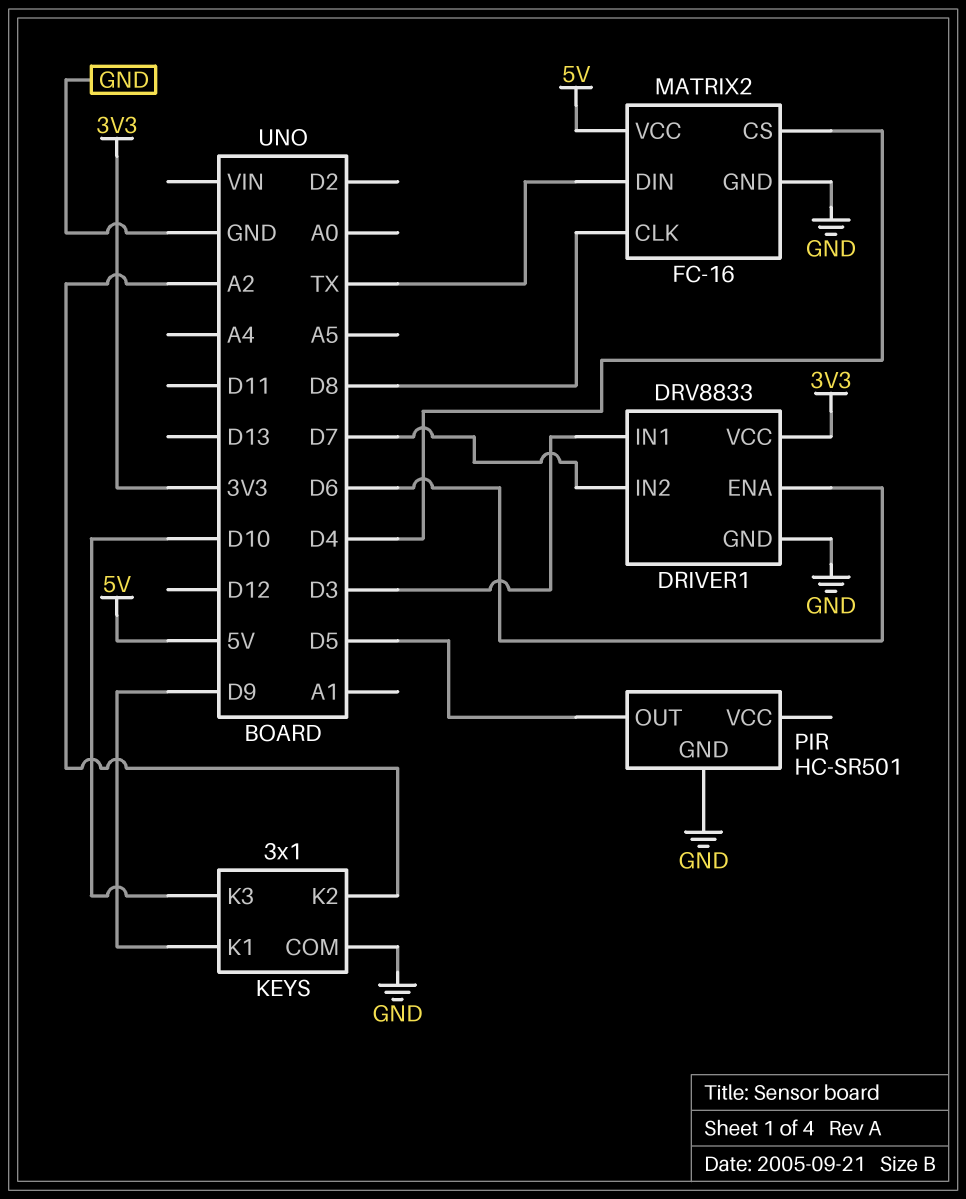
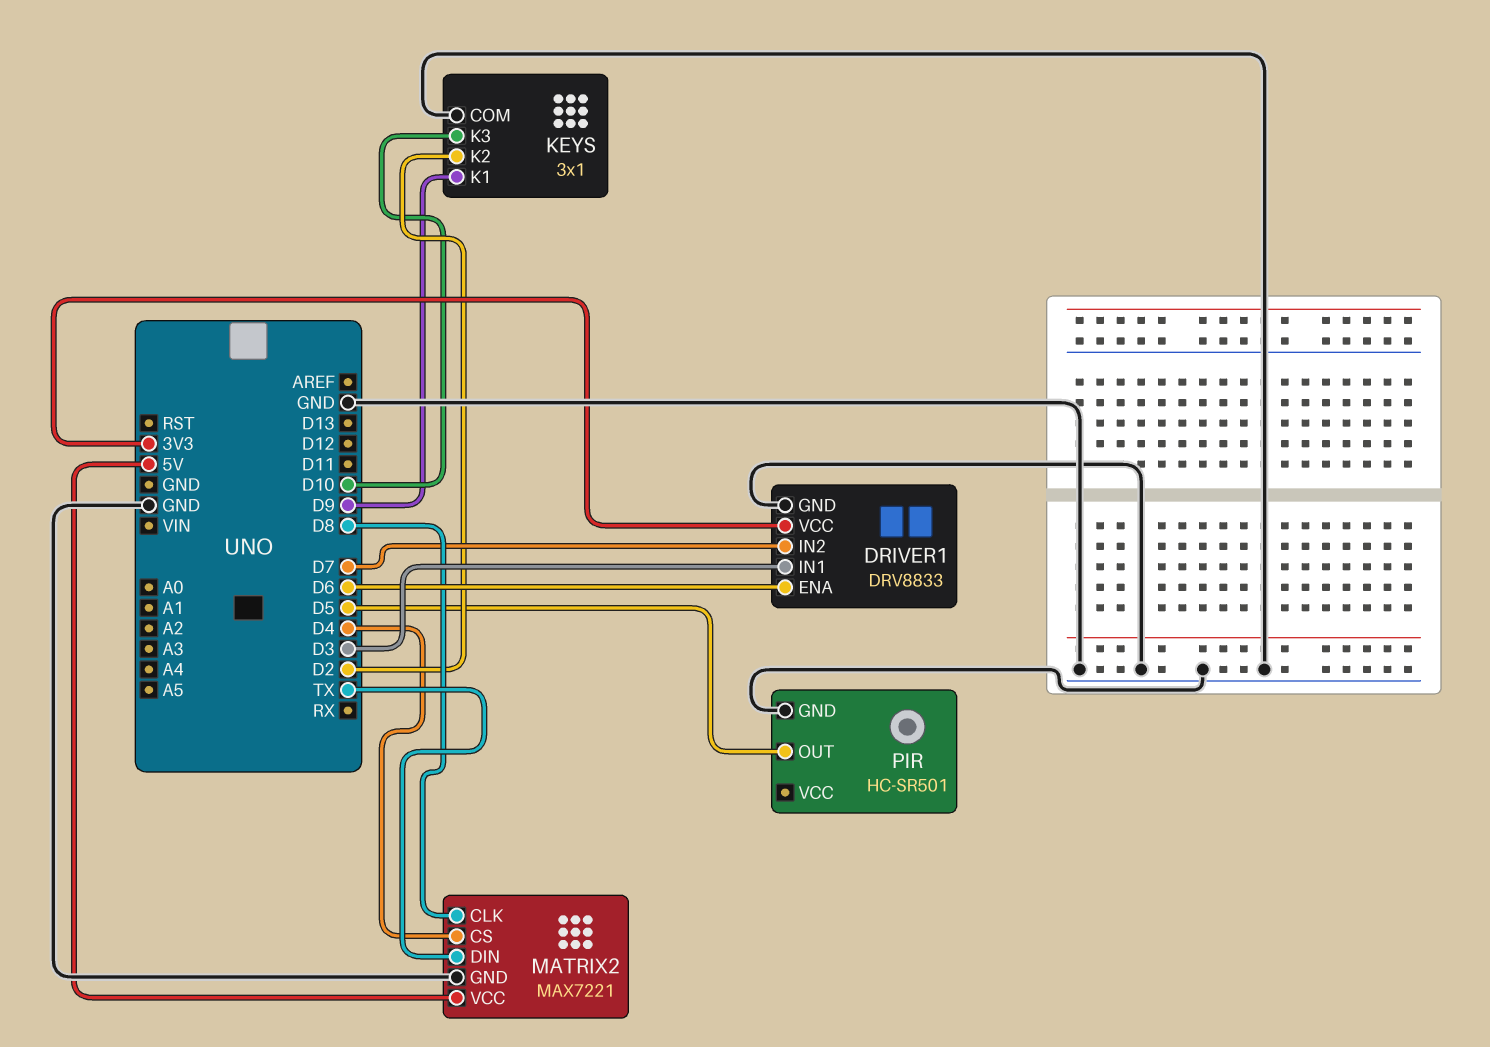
KEYS pin K2: A2 -> D2
MATRIX2: FC-16 -> MAX7221

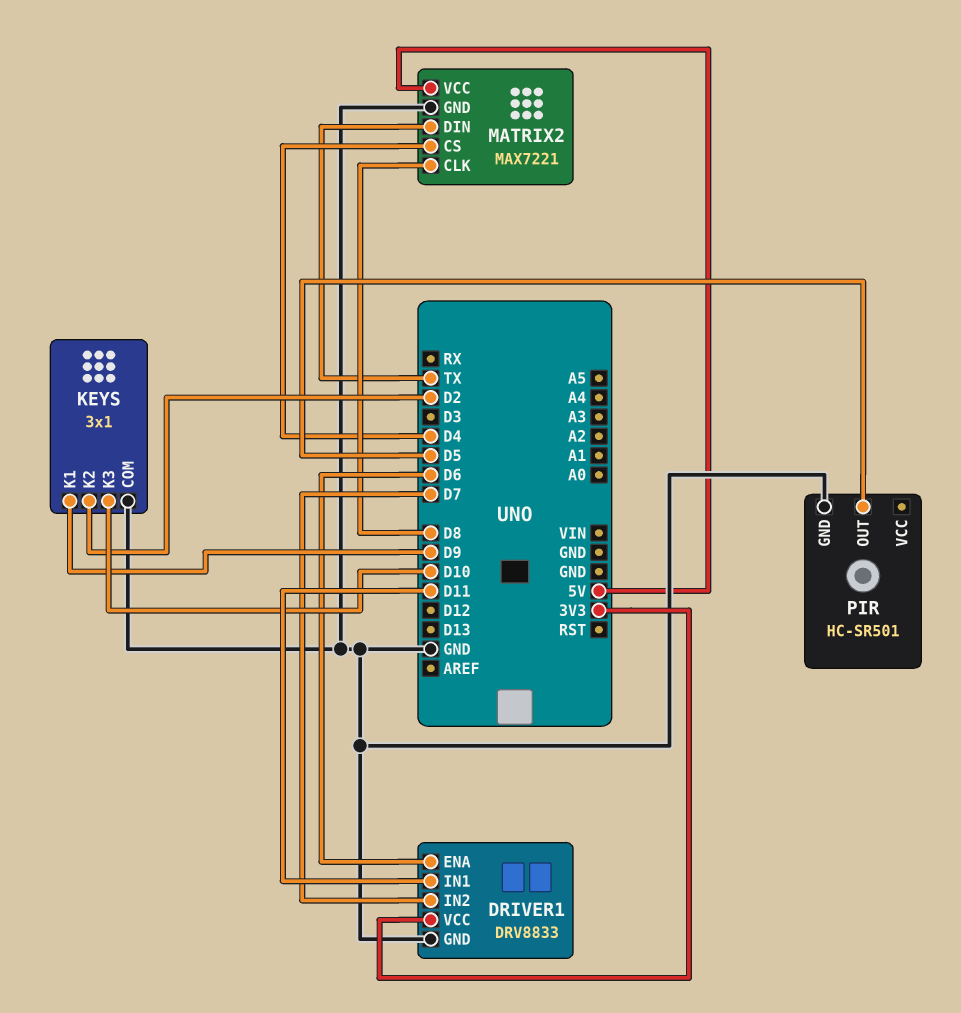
DRIVER1 pin IN1: D3 -> D11

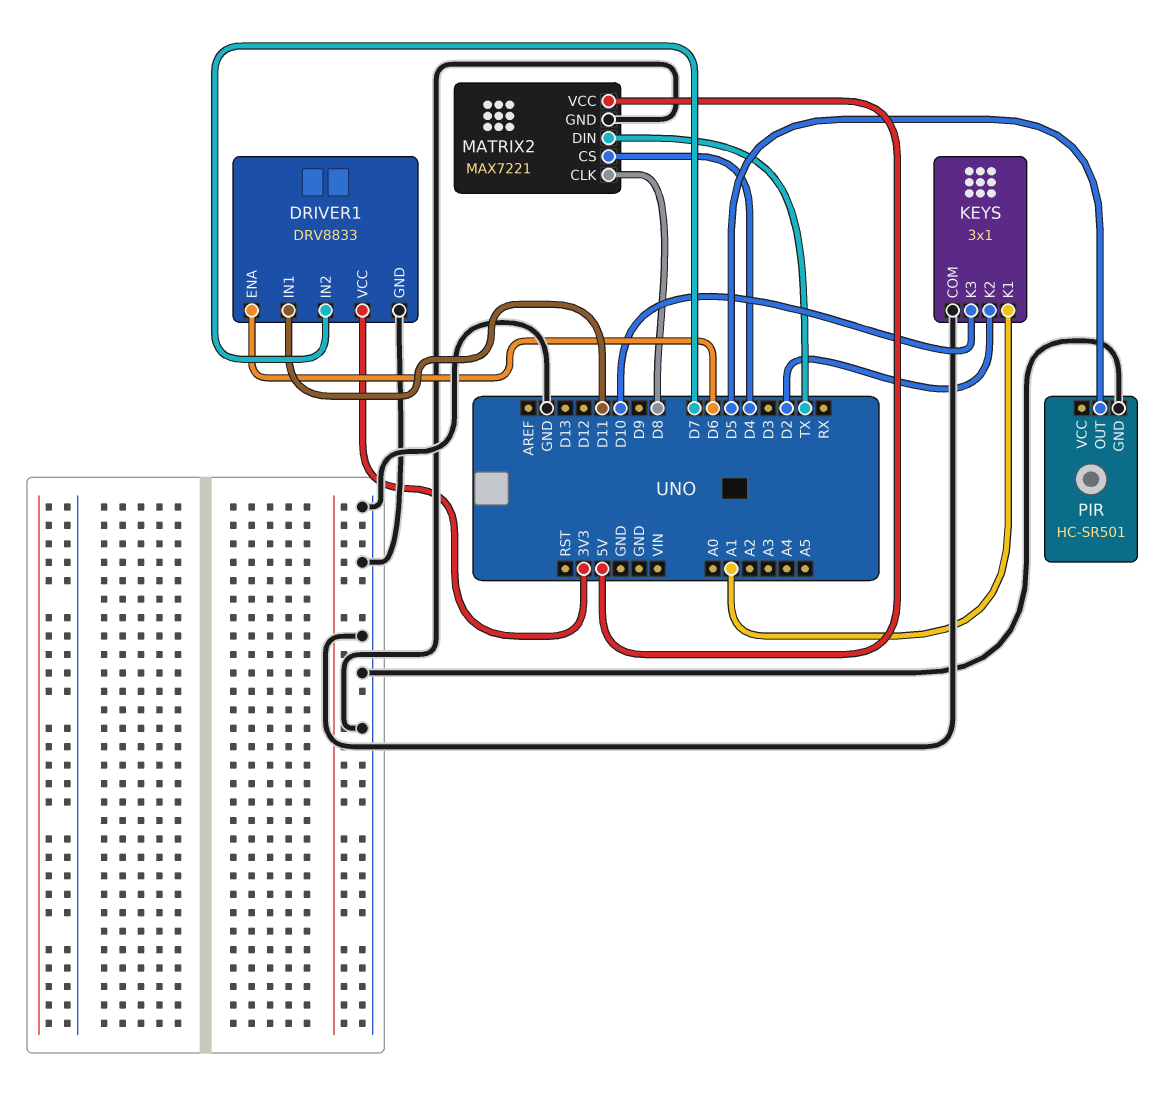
KEYS pin K1: D9 -> A1

